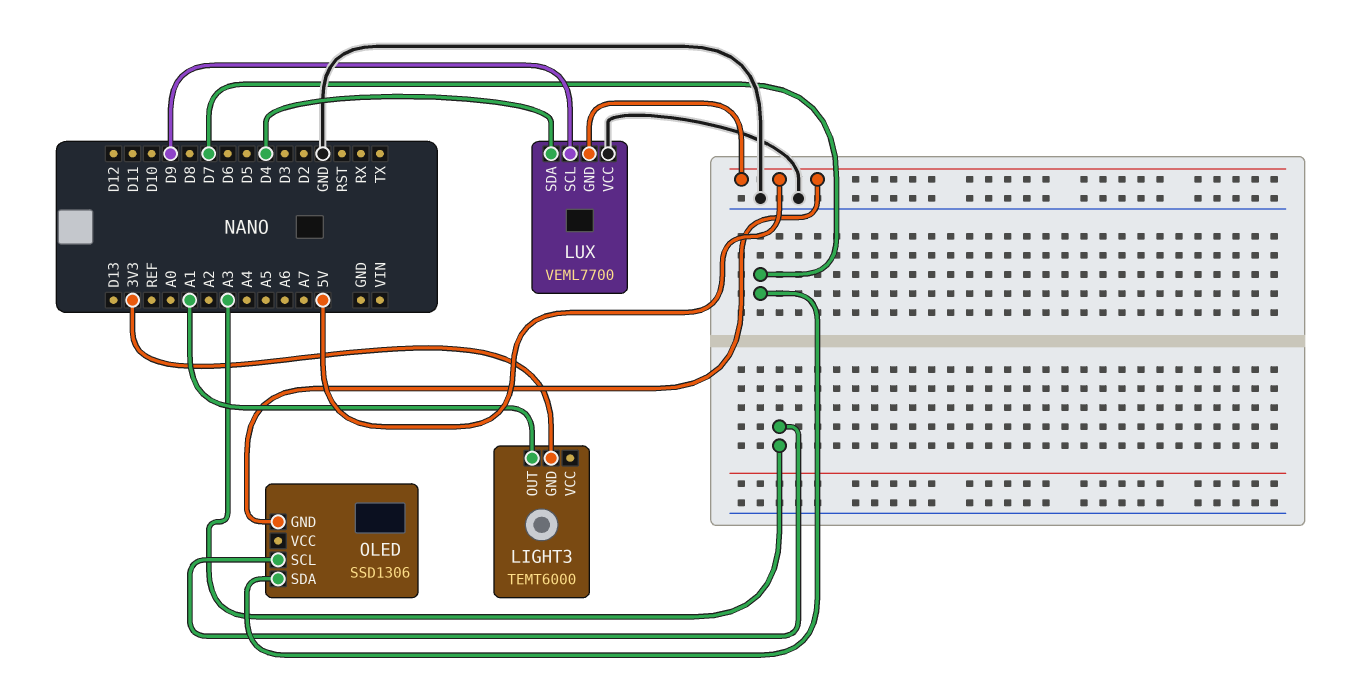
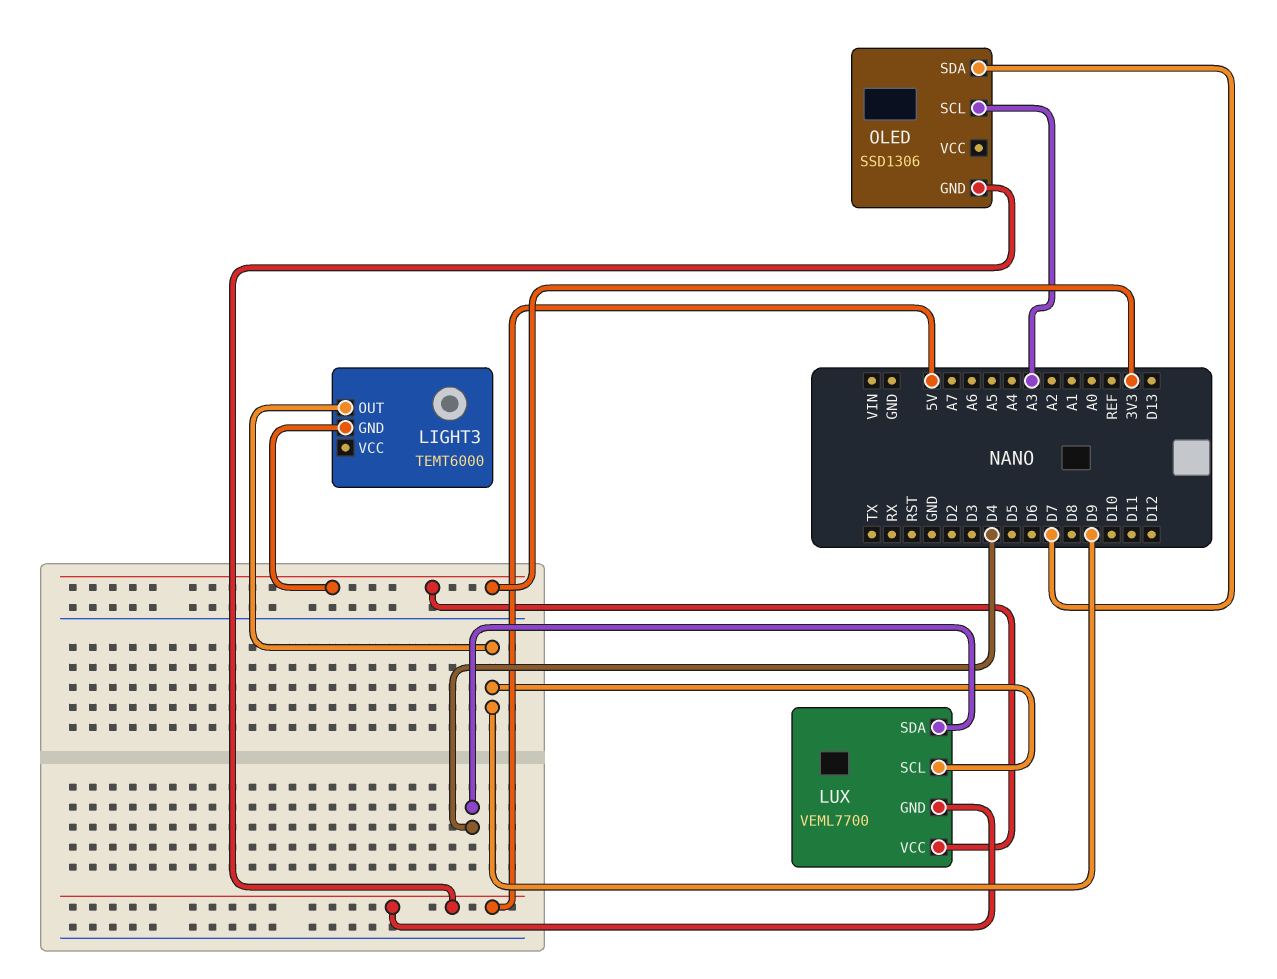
LIGHT3 pin OUT: A1 -> D9
LUX pin VCC: GND -> 3V3

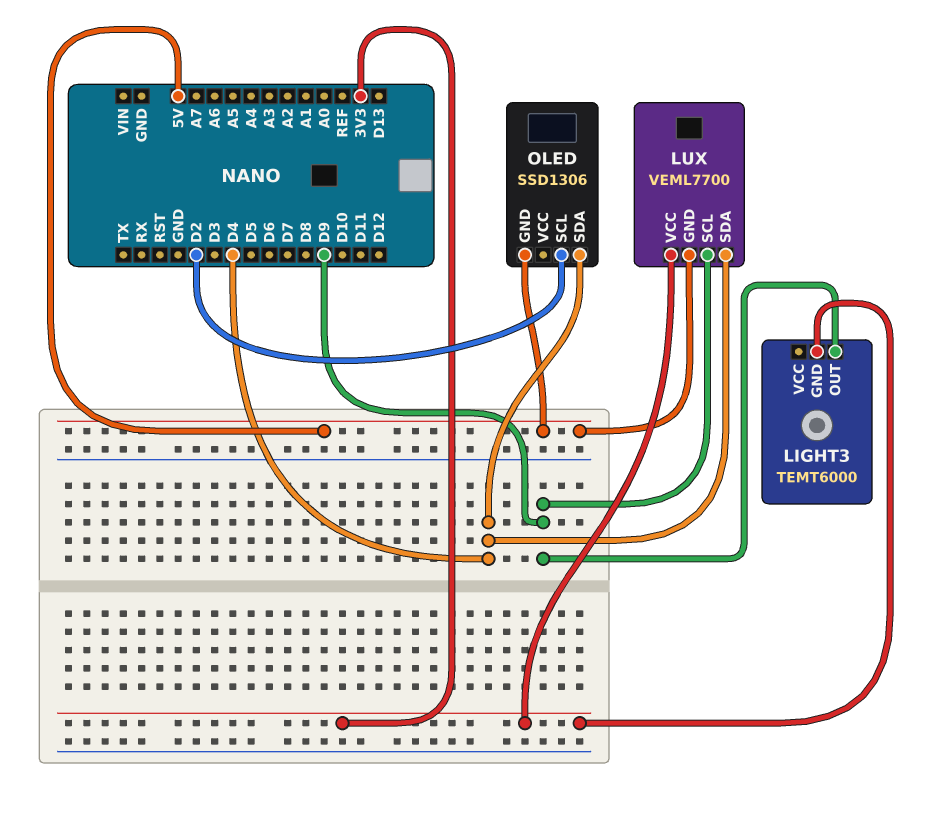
OLED pin SCL: A3 -> D2
OLED pin SDA: D7 -> D4

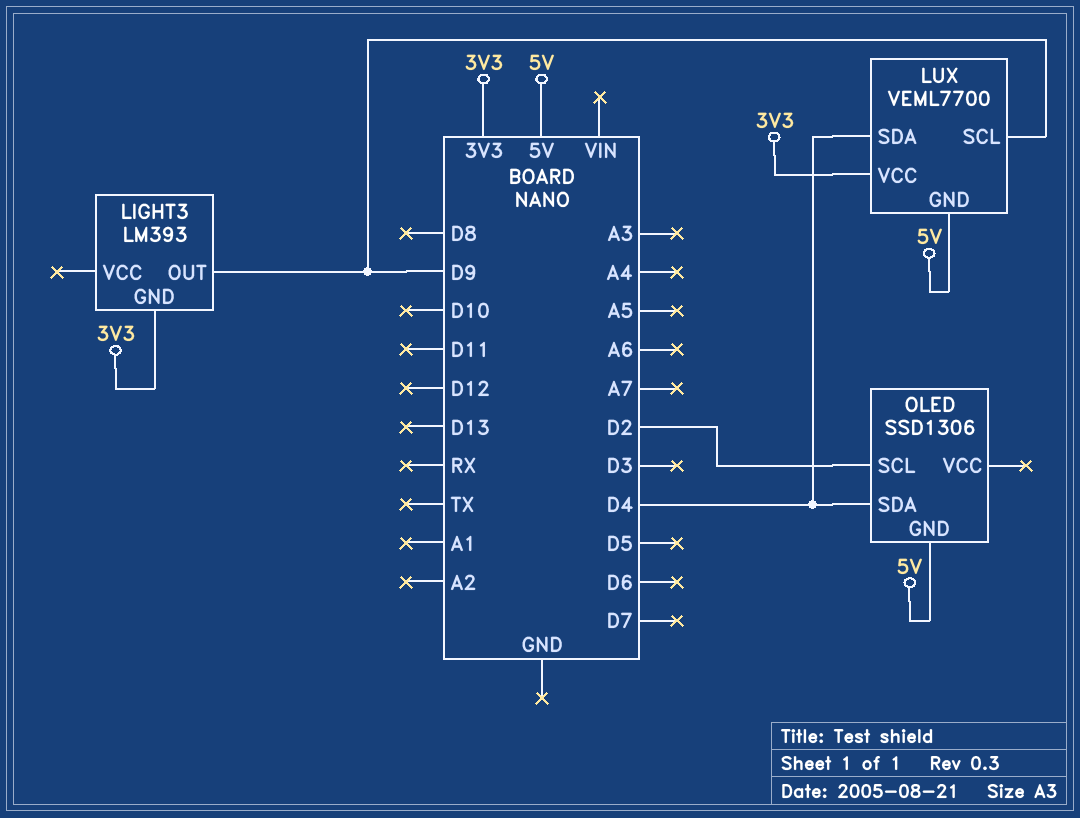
LIGHT3: TEMT6000 -> LM393

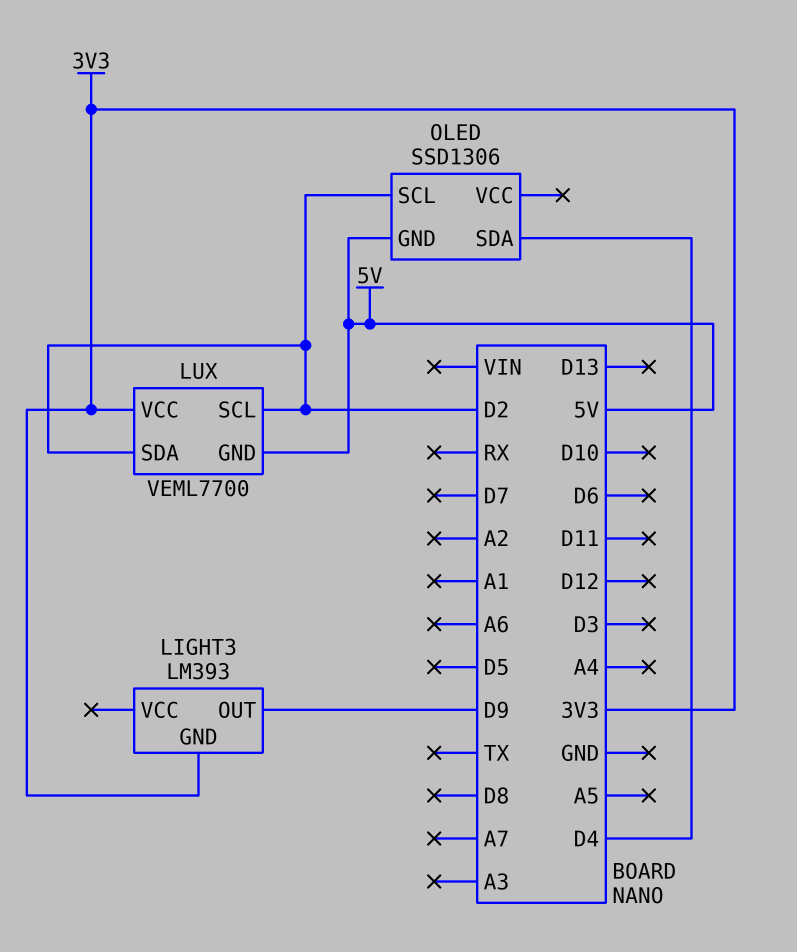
LUX pin SCL: D9 -> D2
LUX pin SDA: D4 -> D2

